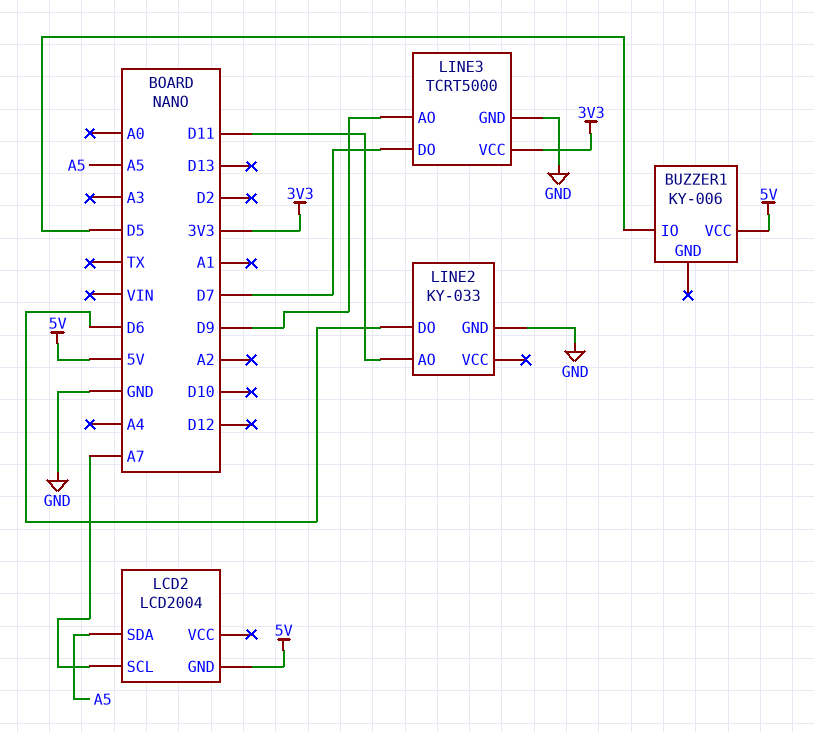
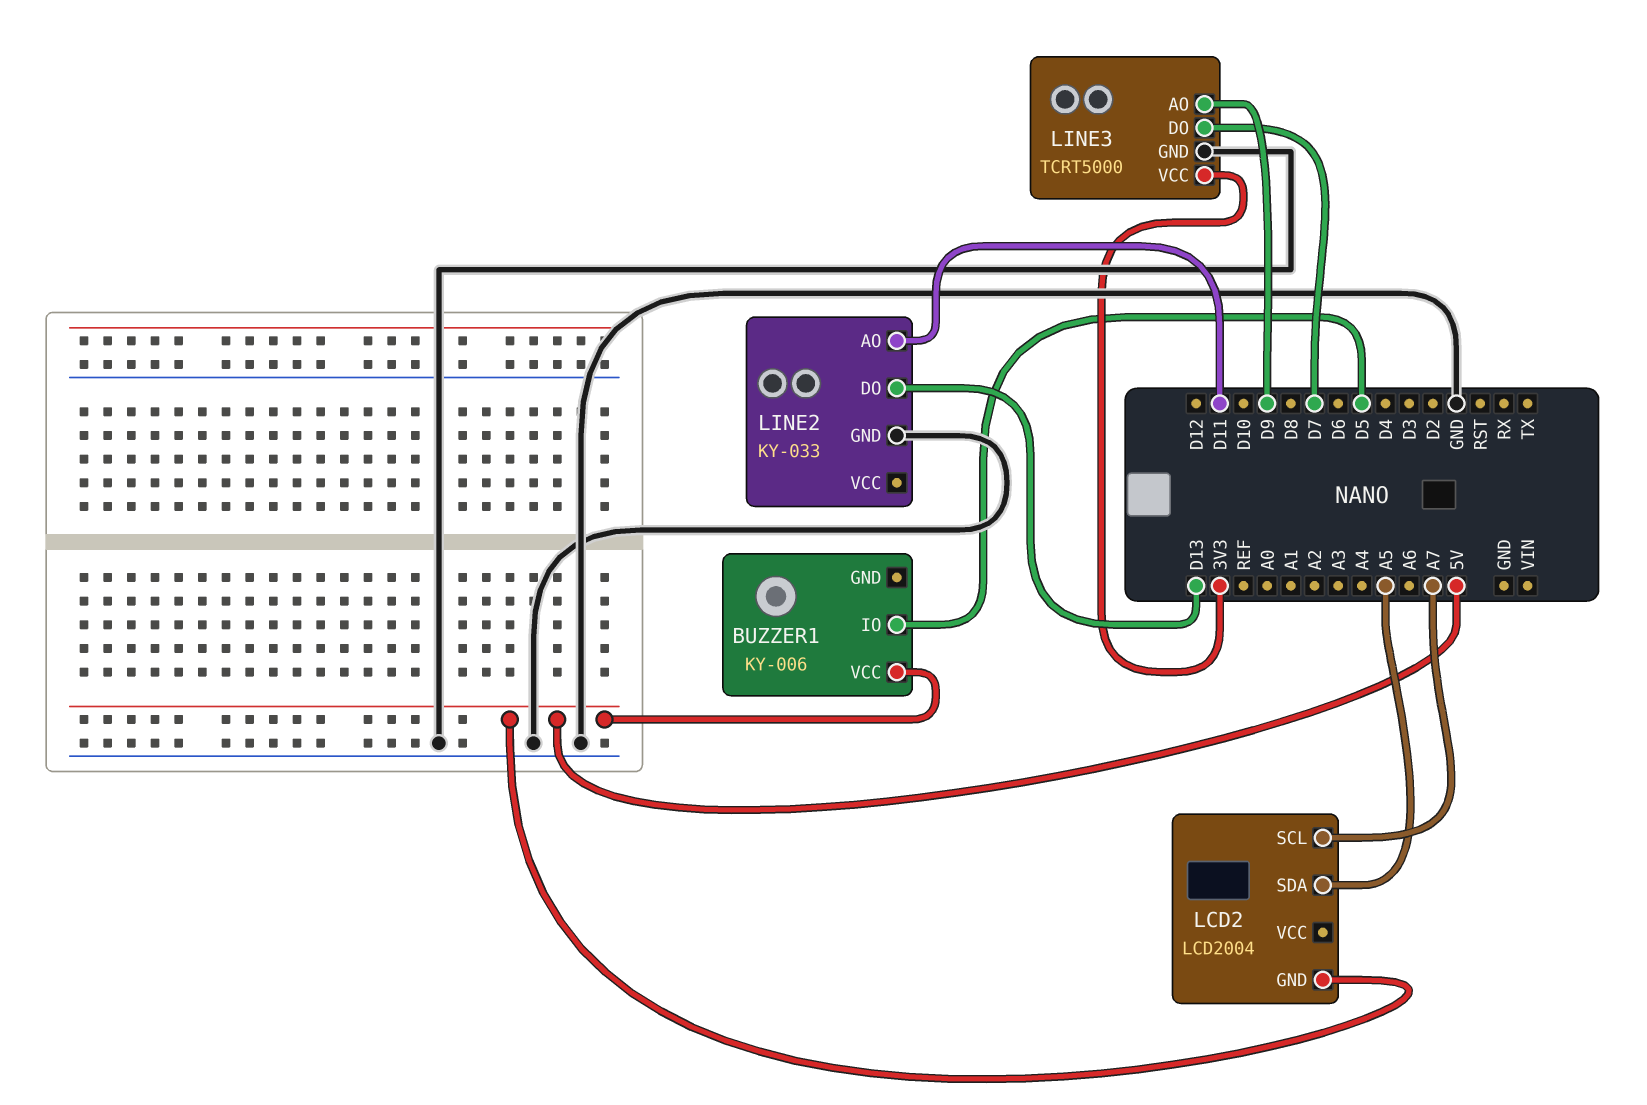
LINE2 pin DO: D6 -> D13

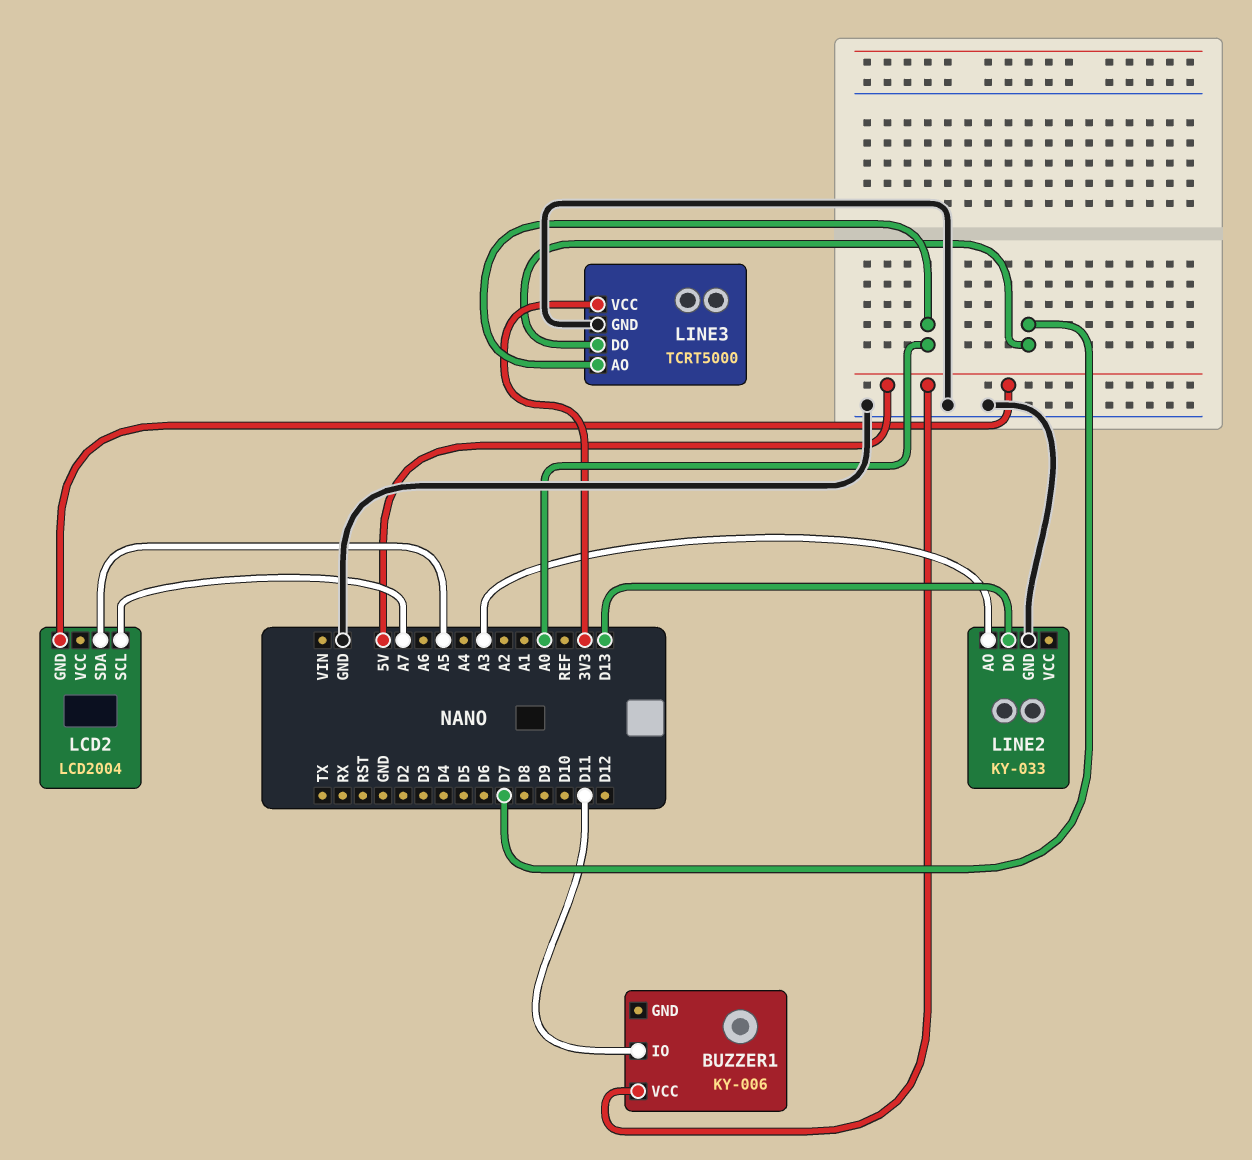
BUZZER1 pin IO: D5 -> D11
LINE2 pin AO: D11 -> A3
LINE3 pin AO: D9 -> A0

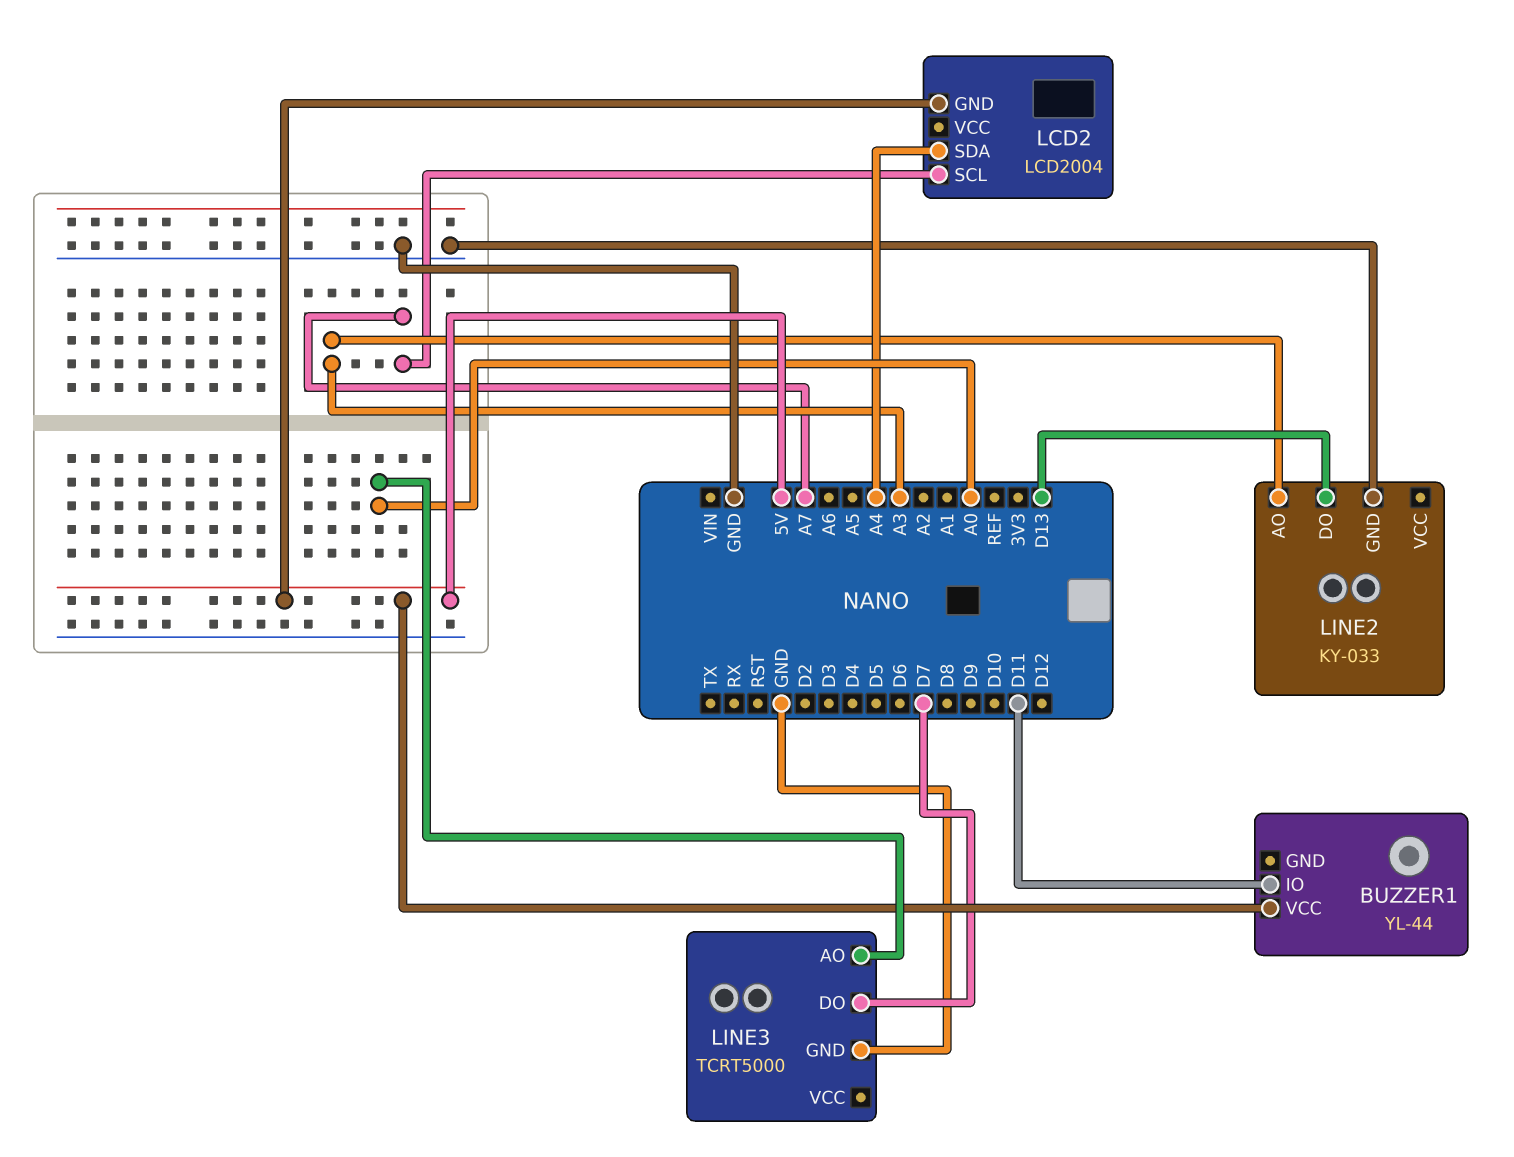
BUZZER1: KY-006 -> YL-44
LCD2 pin SDA: A5 -> A4
LINE3 pin VCC: 3V3 -> none

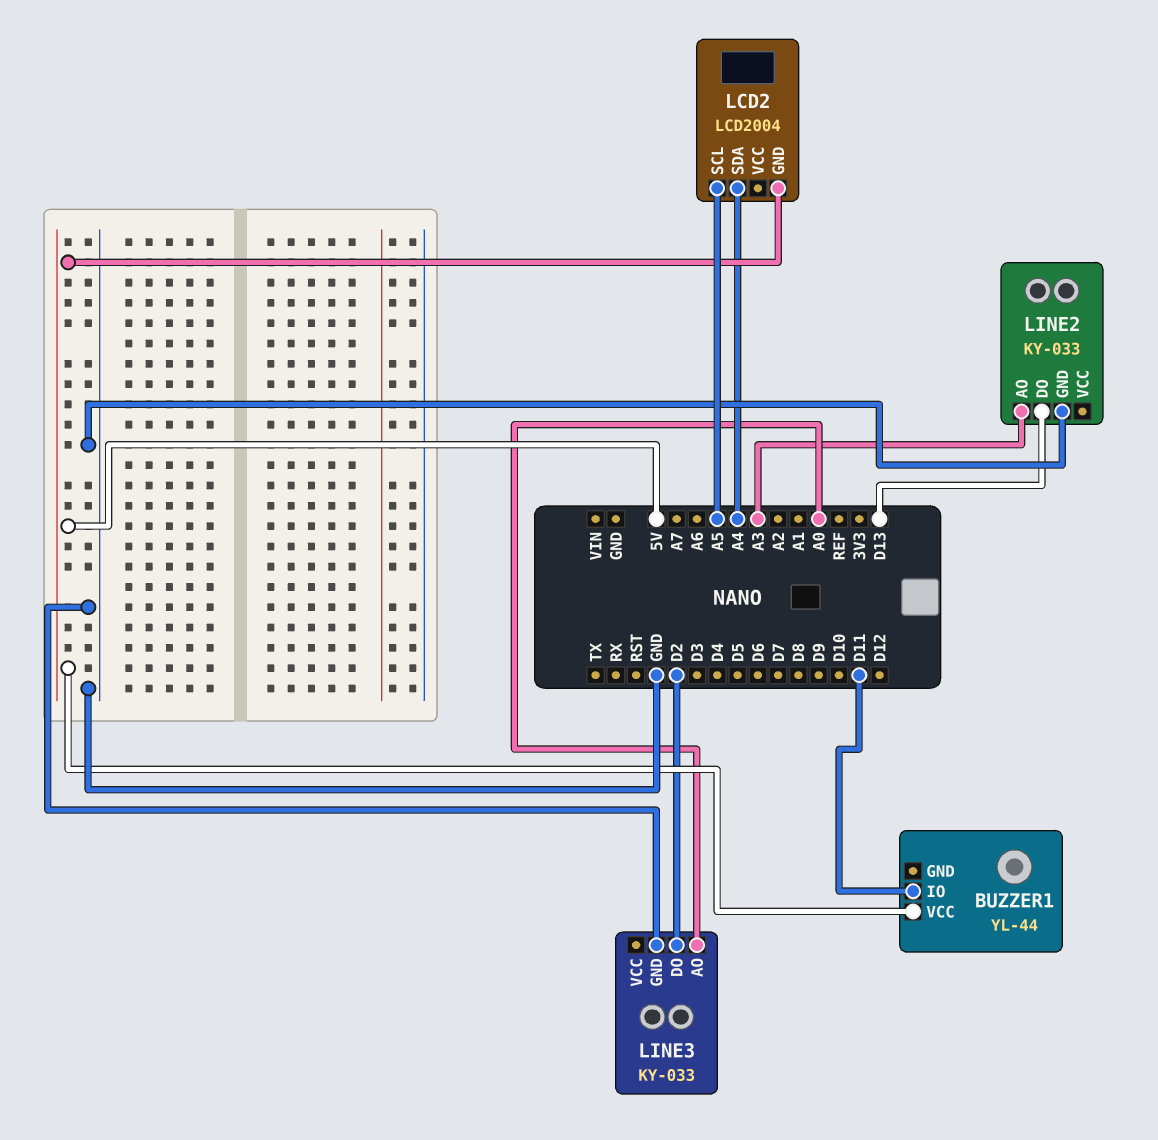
LCD2 pin SCL: A7 -> A5
LINE3: TCRT5000 -> KY-033
LINE3 pin DO: D7 -> D2

